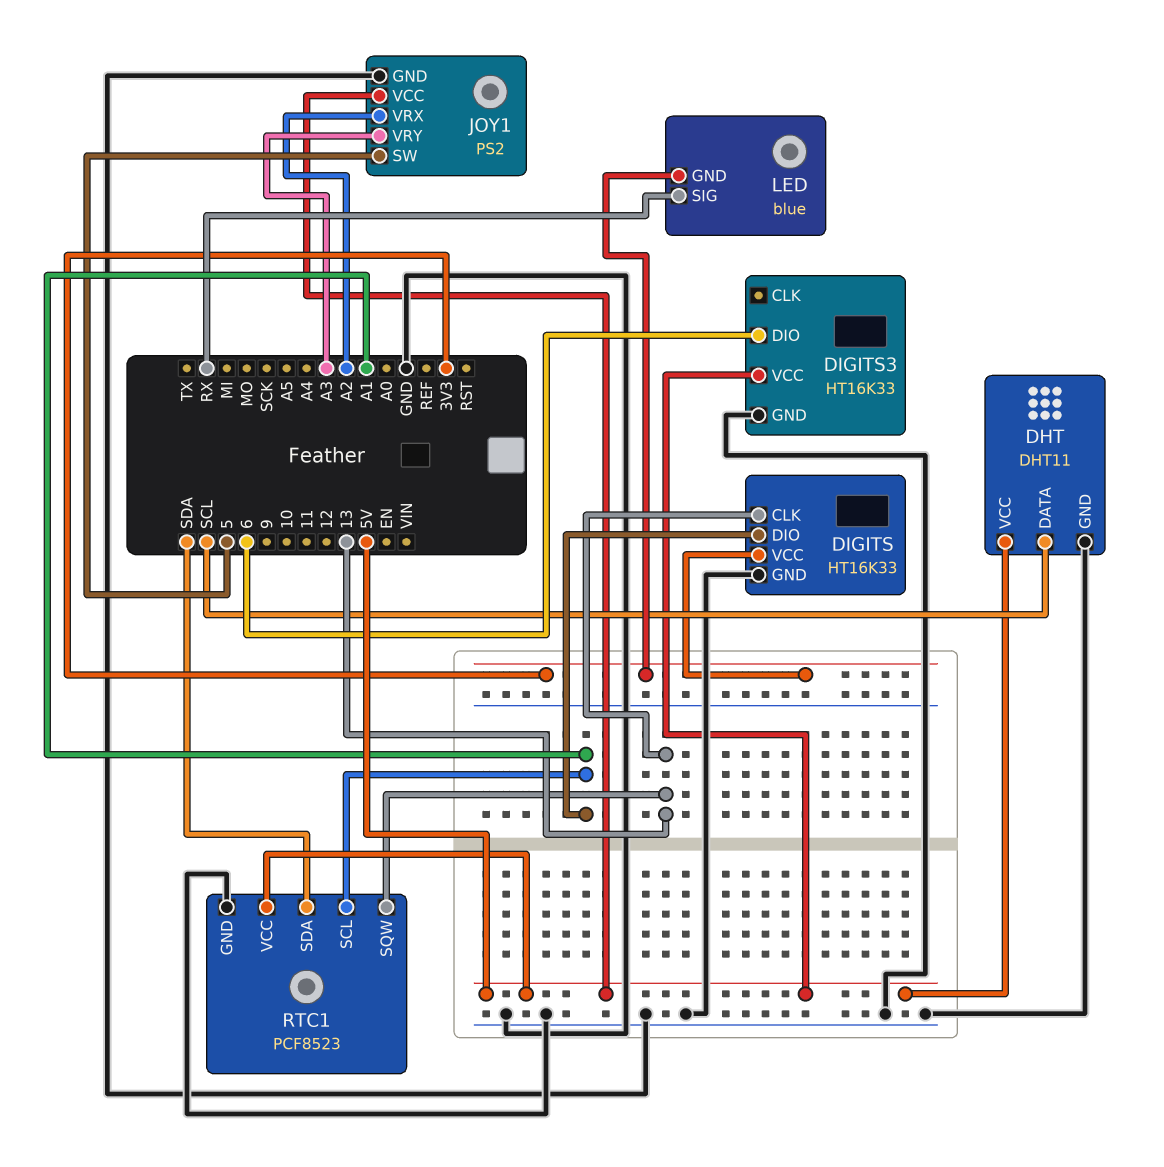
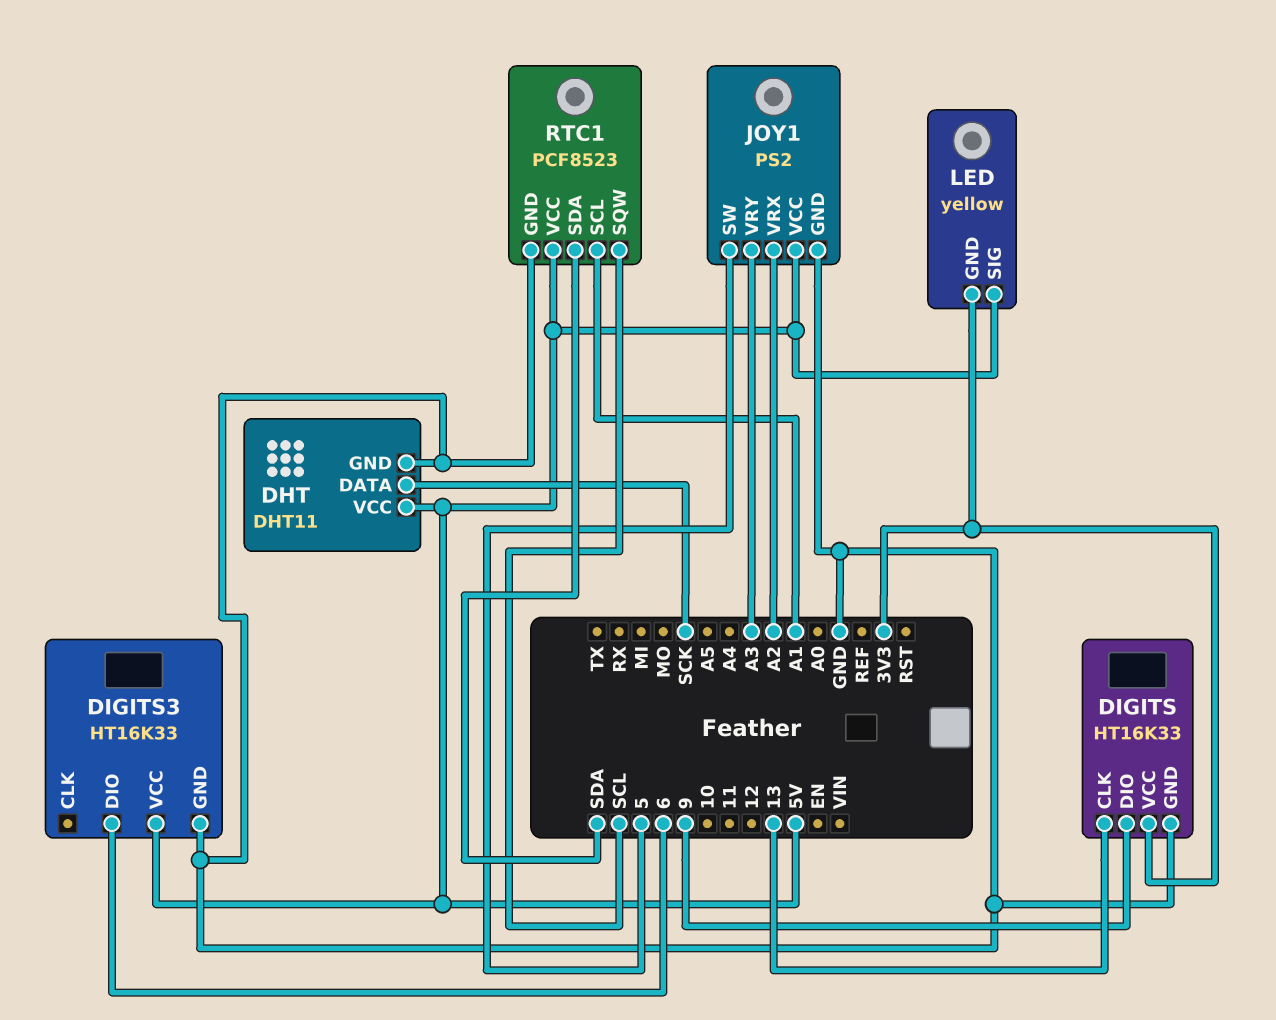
DHT pin DATA: SCL -> SCK
DIGITS pin DIO: A1 -> 9
LED: blue -> yellow
LED pin SIG: RX -> 5V
RTC1 pin SQW: 13 -> SCL

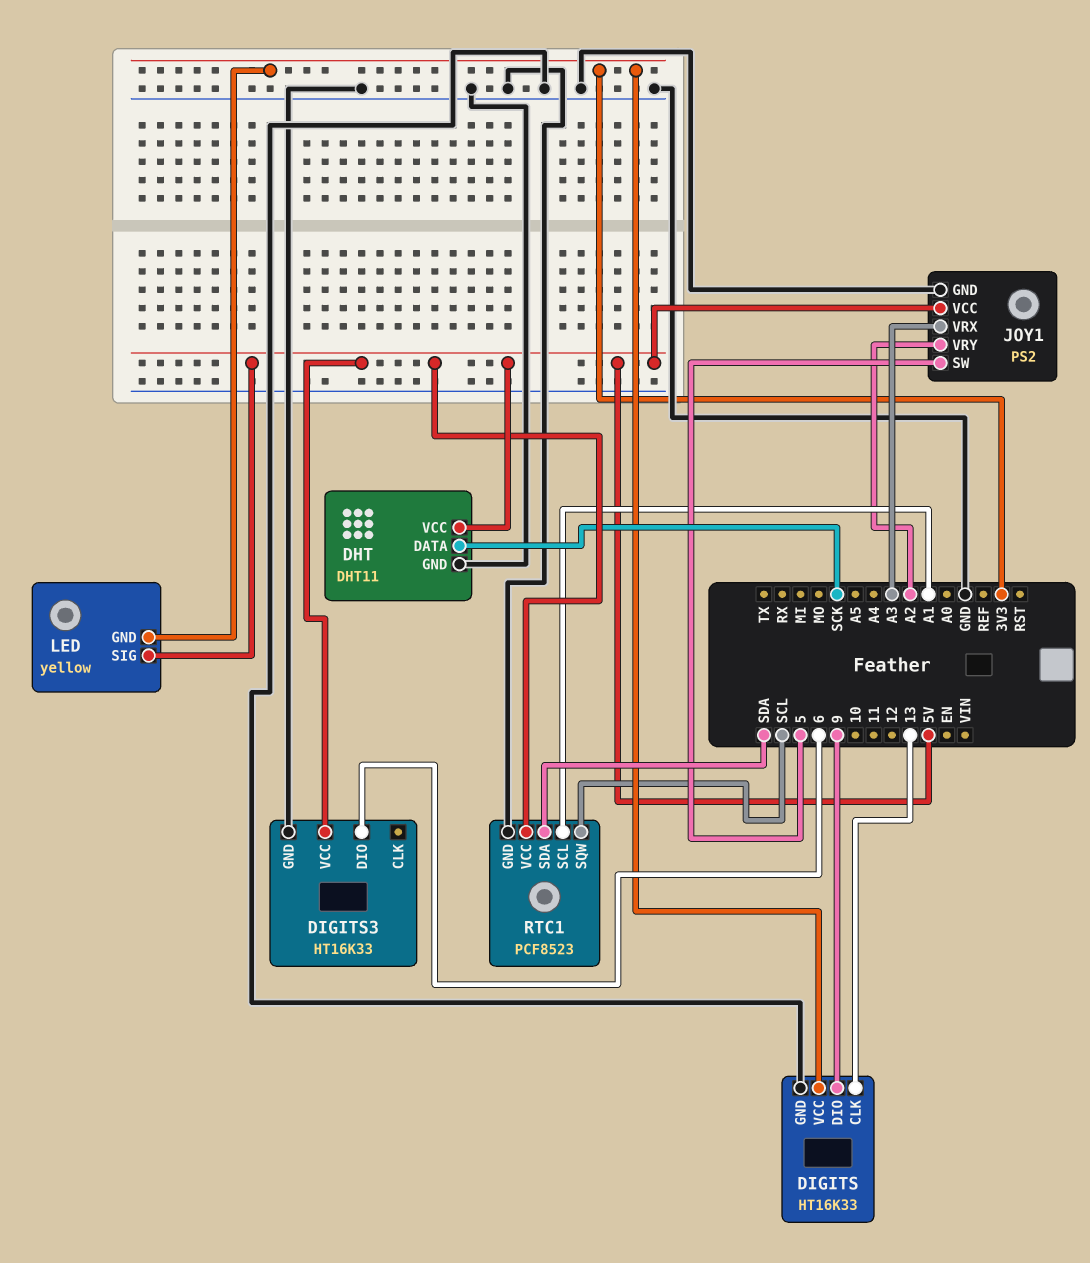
JOY1 pin VRX: A2 -> A3
JOY1 pin VRY: A3 -> A2

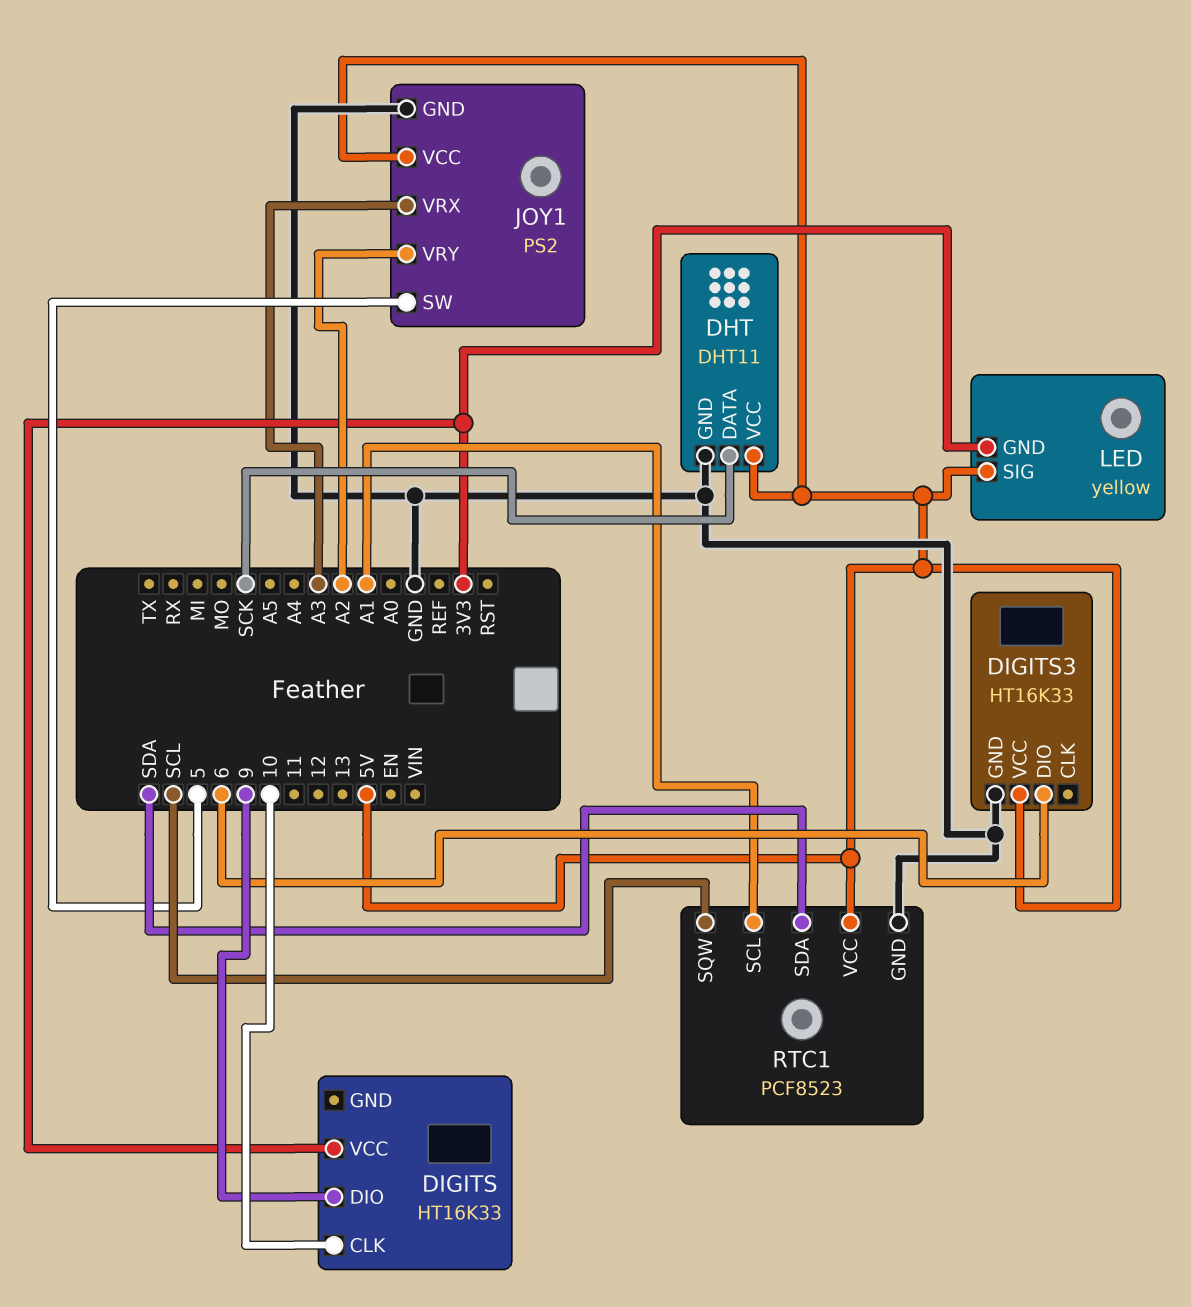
DIGITS pin CLK: 13 -> 10
DIGITS pin GND: GND -> none

